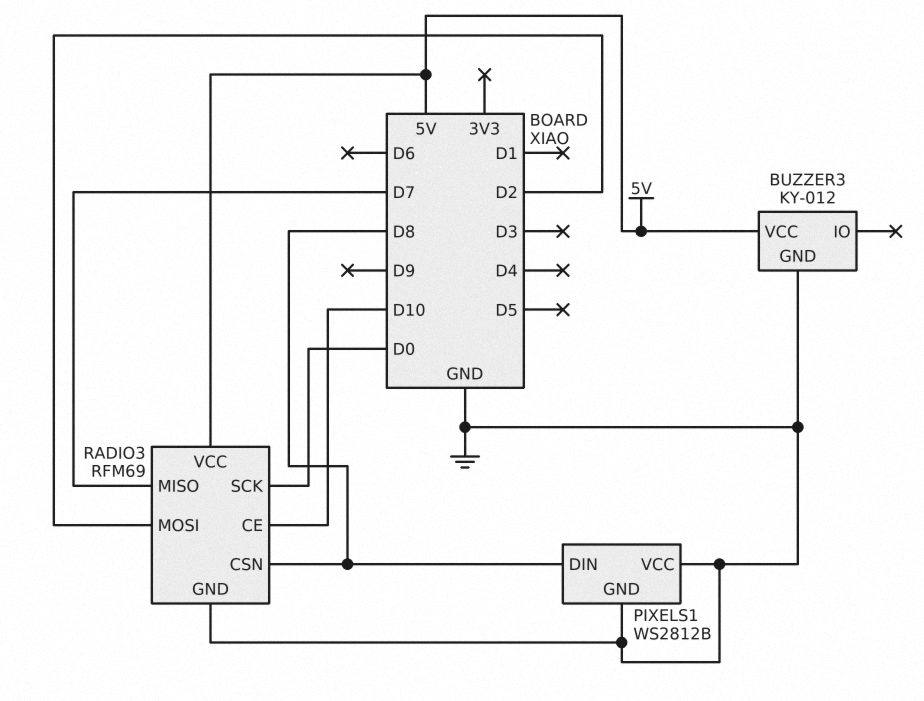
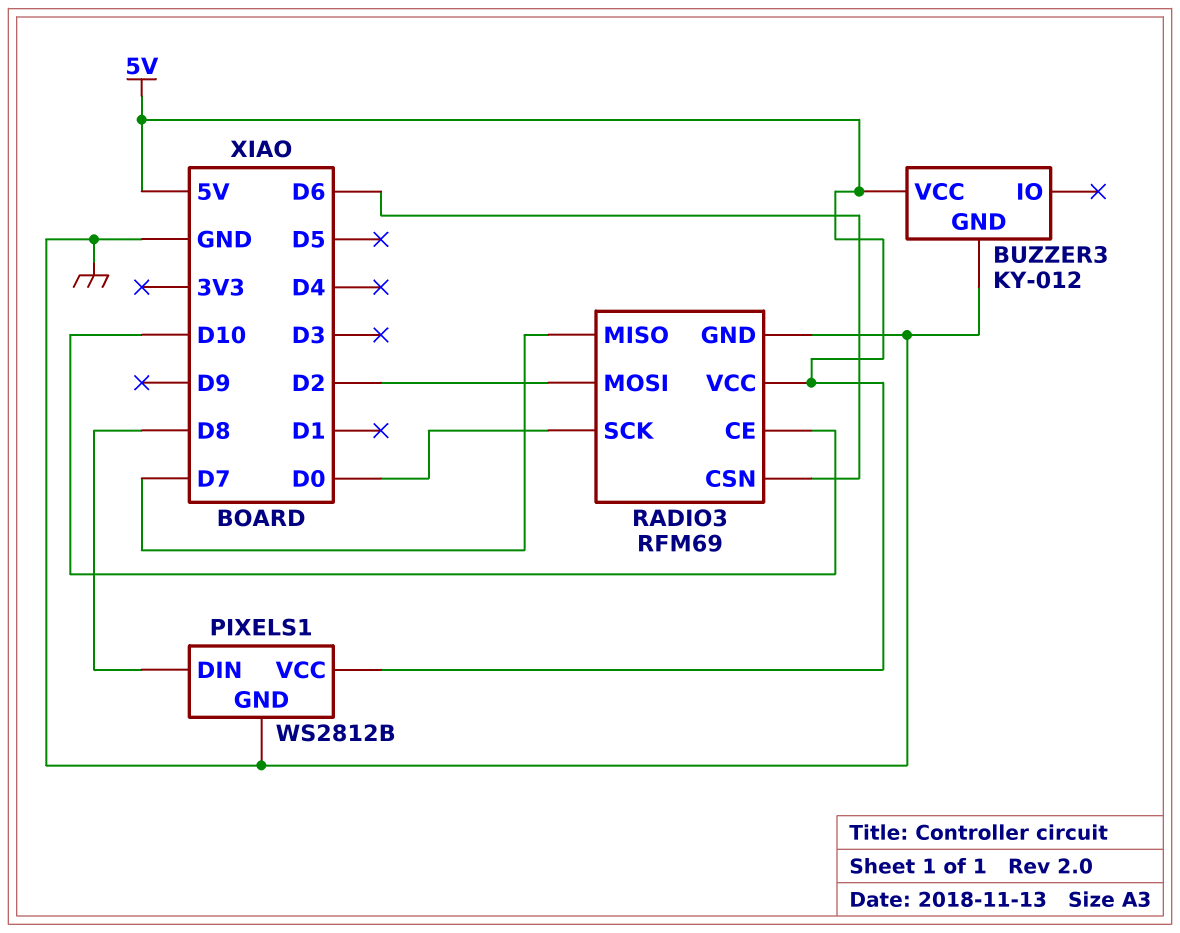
PIXELS1 pin VCC: GND -> 5V
RADIO3 pin CSN: D8 -> D6

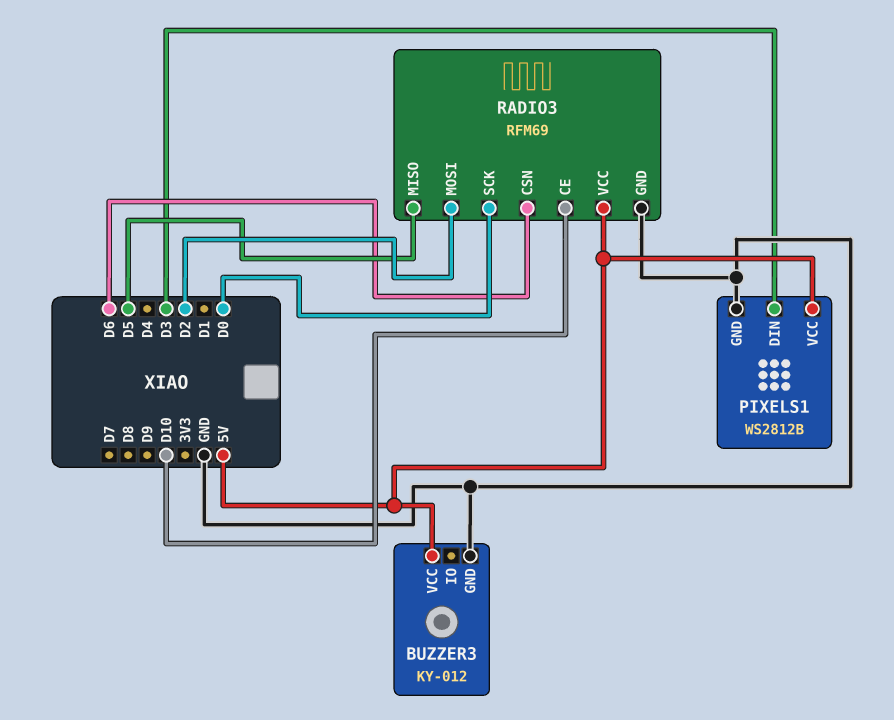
PIXELS1 pin DIN: D8 -> D3
RADIO3 pin MISO: D7 -> D5

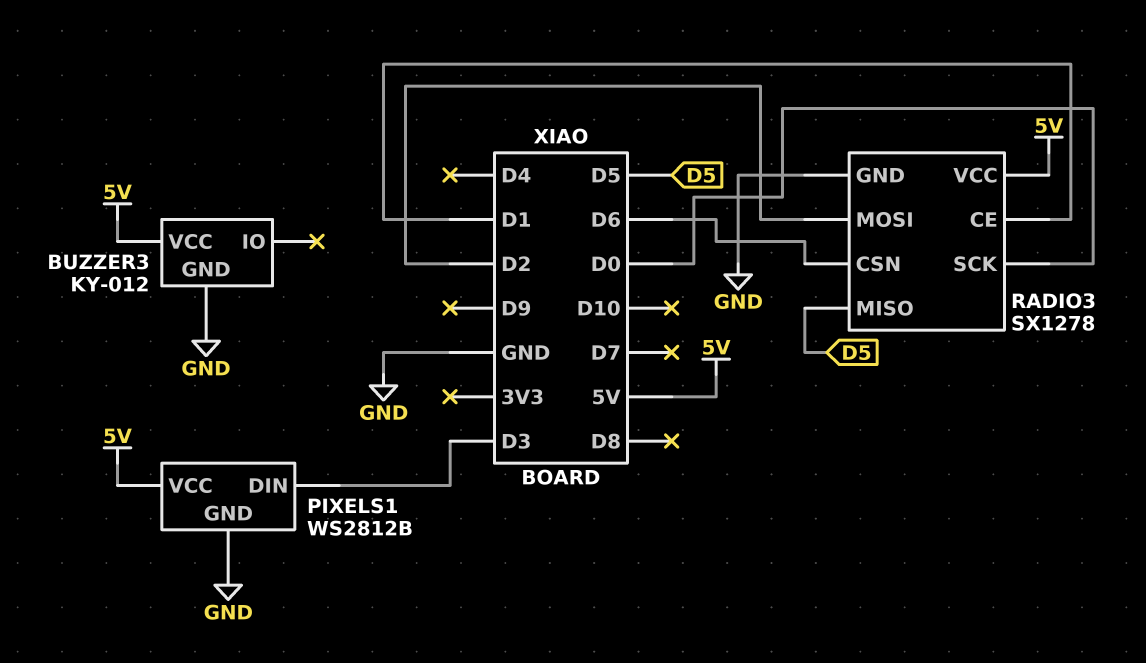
RADIO3: RFM69 -> SX1278
RADIO3 pin CE: D10 -> D1

